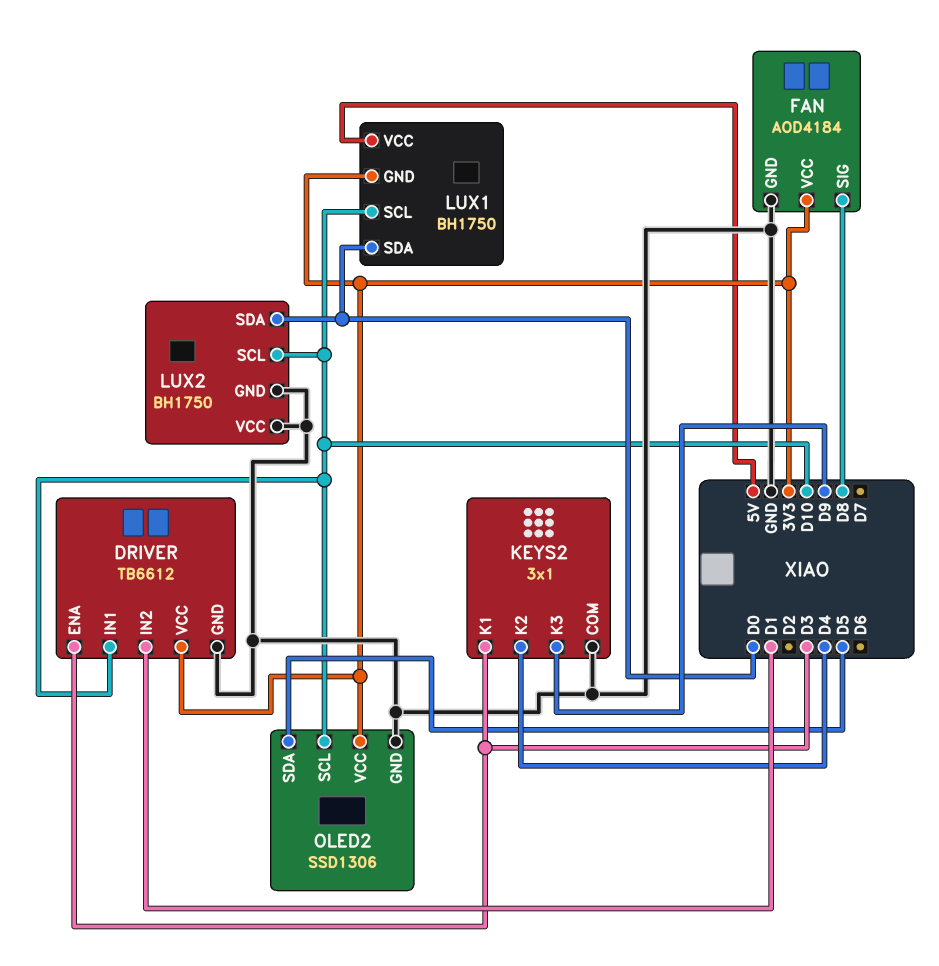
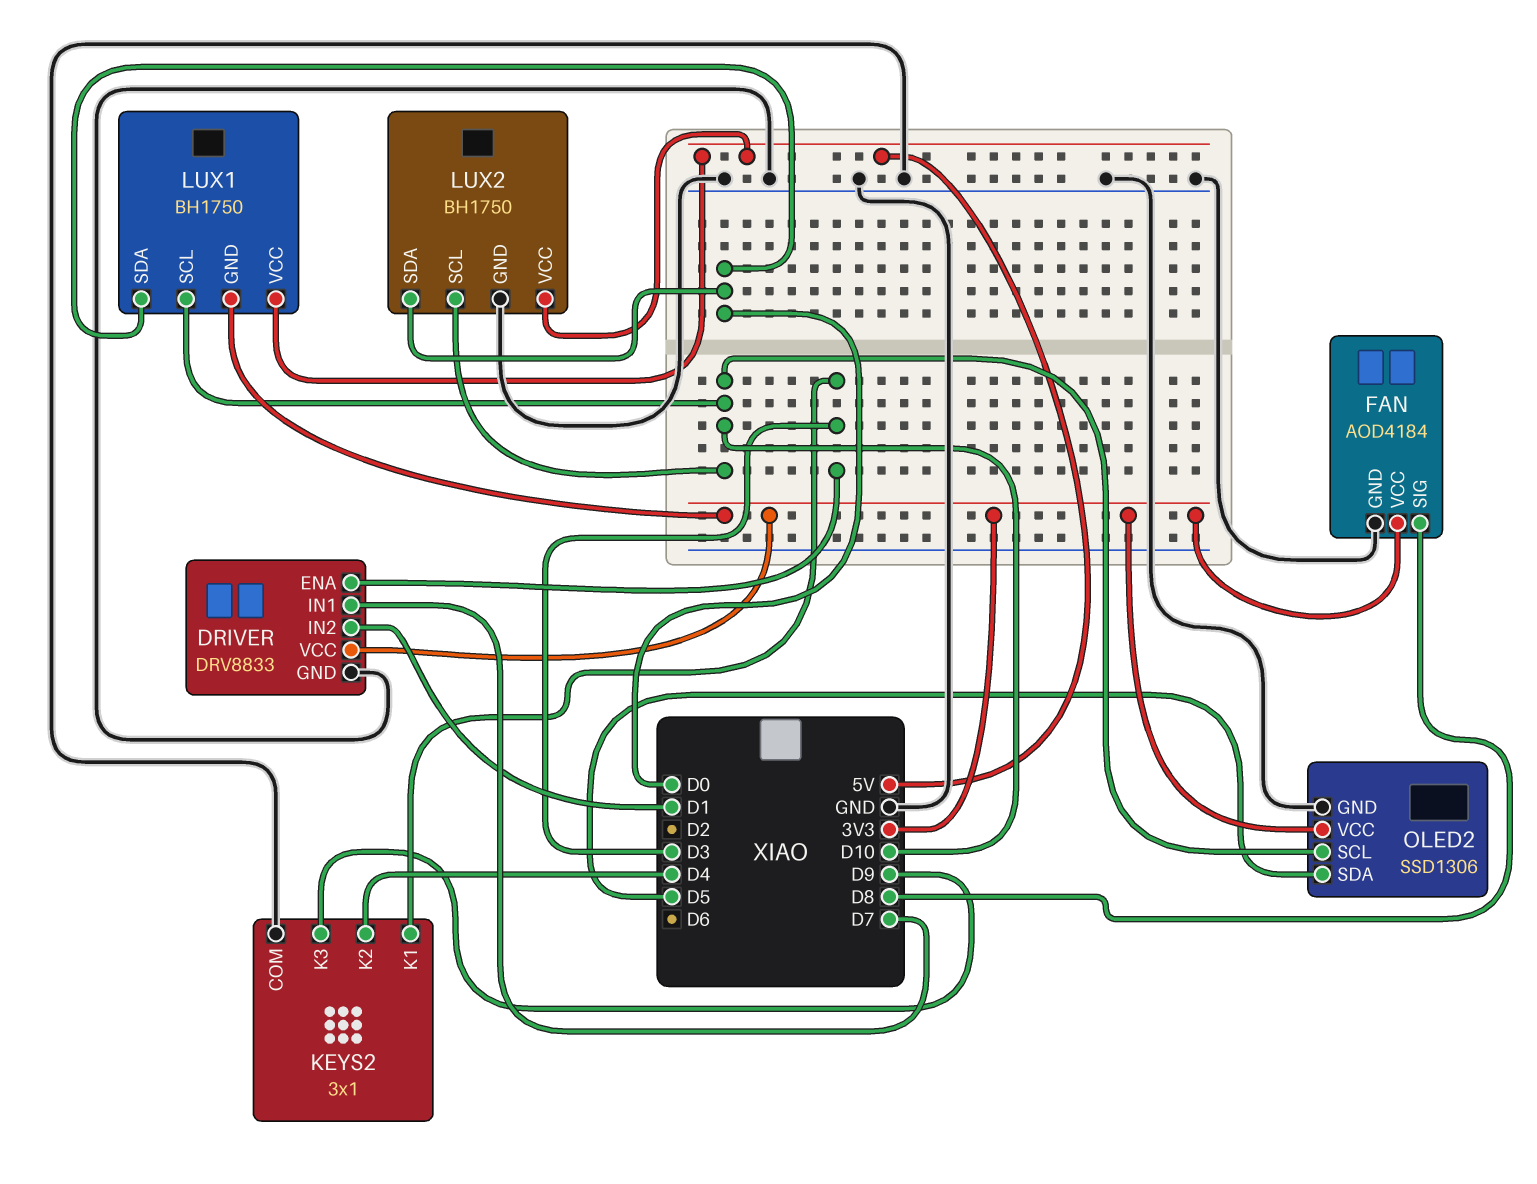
DRIVER: TB6612 -> DRV8833
DRIVER pin IN1: D10 -> D7
LUX2 pin VCC: GND -> 5V

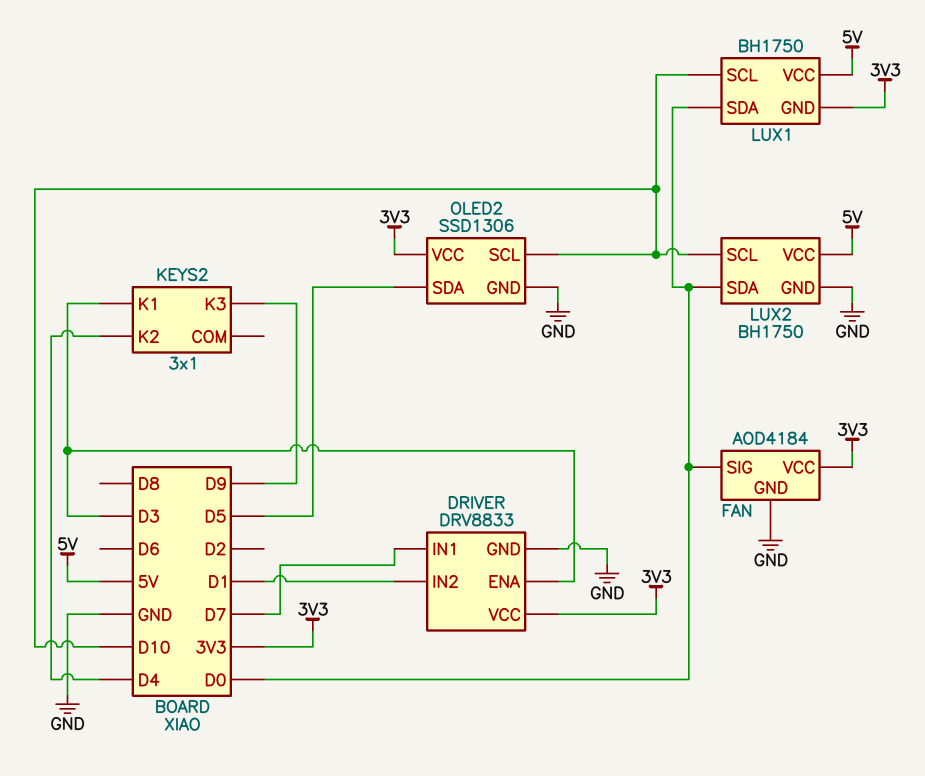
FAN pin SIG: D8 -> D0
KEYS2 pin COM: GND -> none

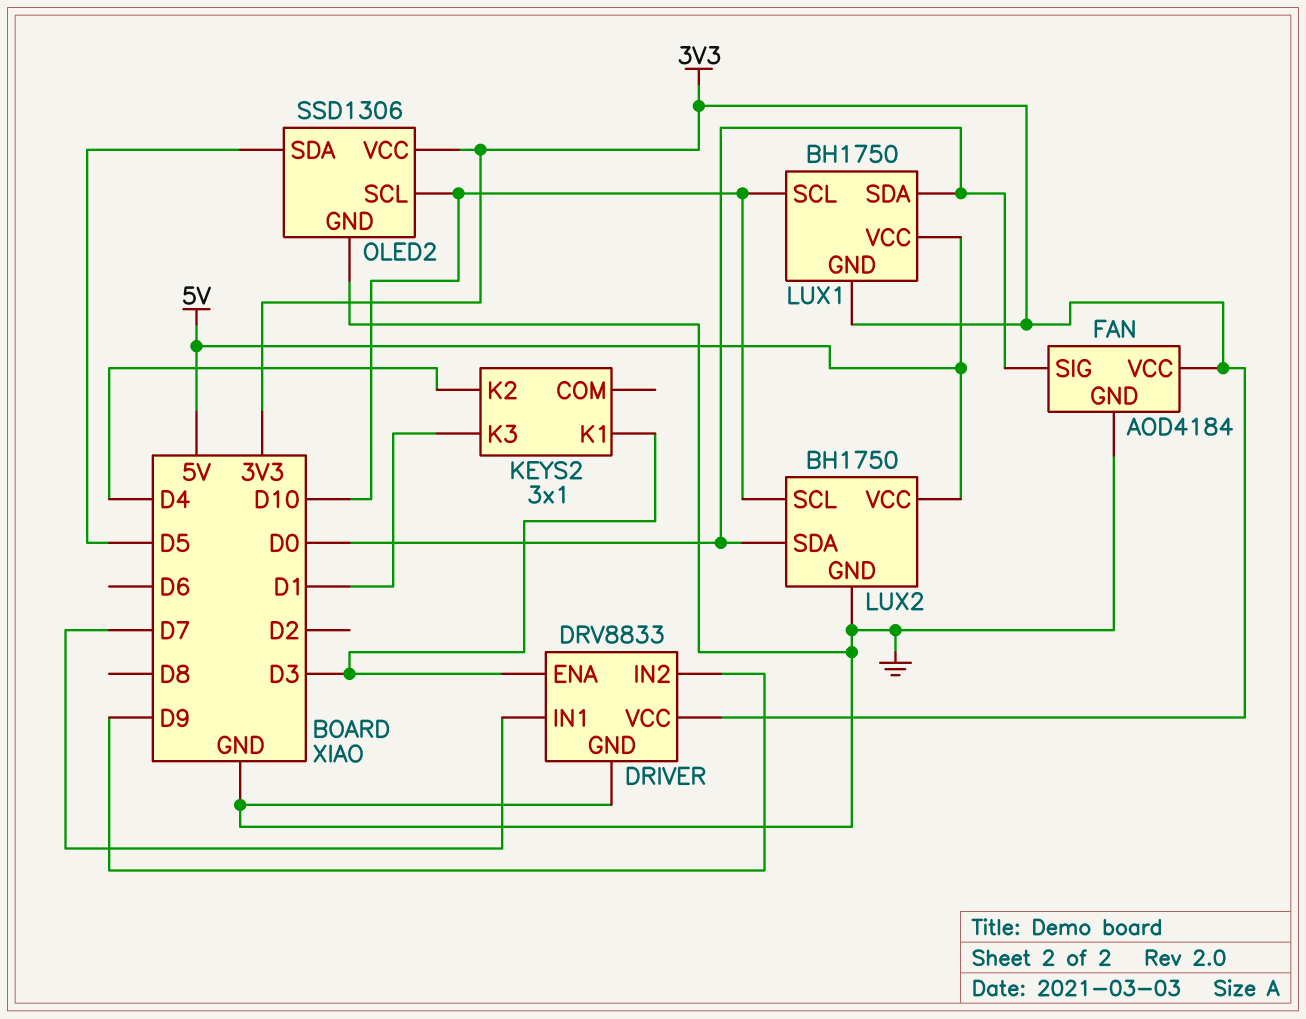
DRIVER pin IN2: D1 -> D9
KEYS2 pin K3: D9 -> D1

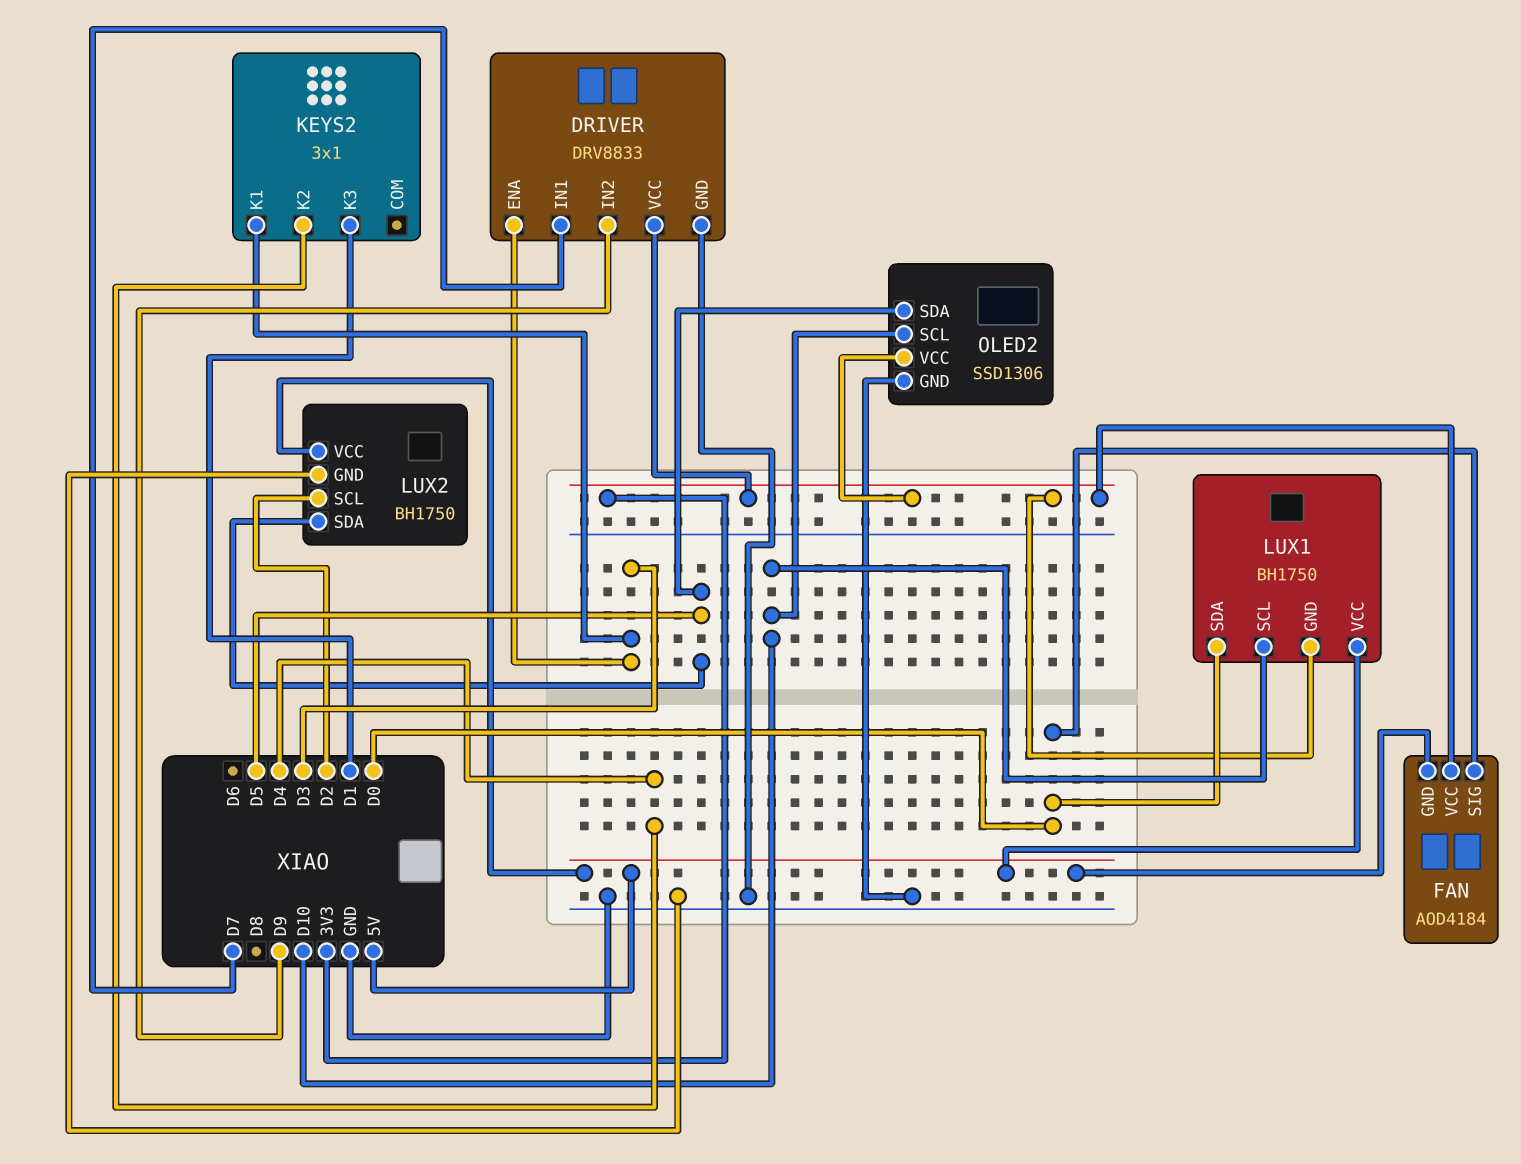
FAN pin GND: GND -> 5V
LUX2 pin SCL: D10 -> D2
LUX2 pin SDA: D0 -> D5

